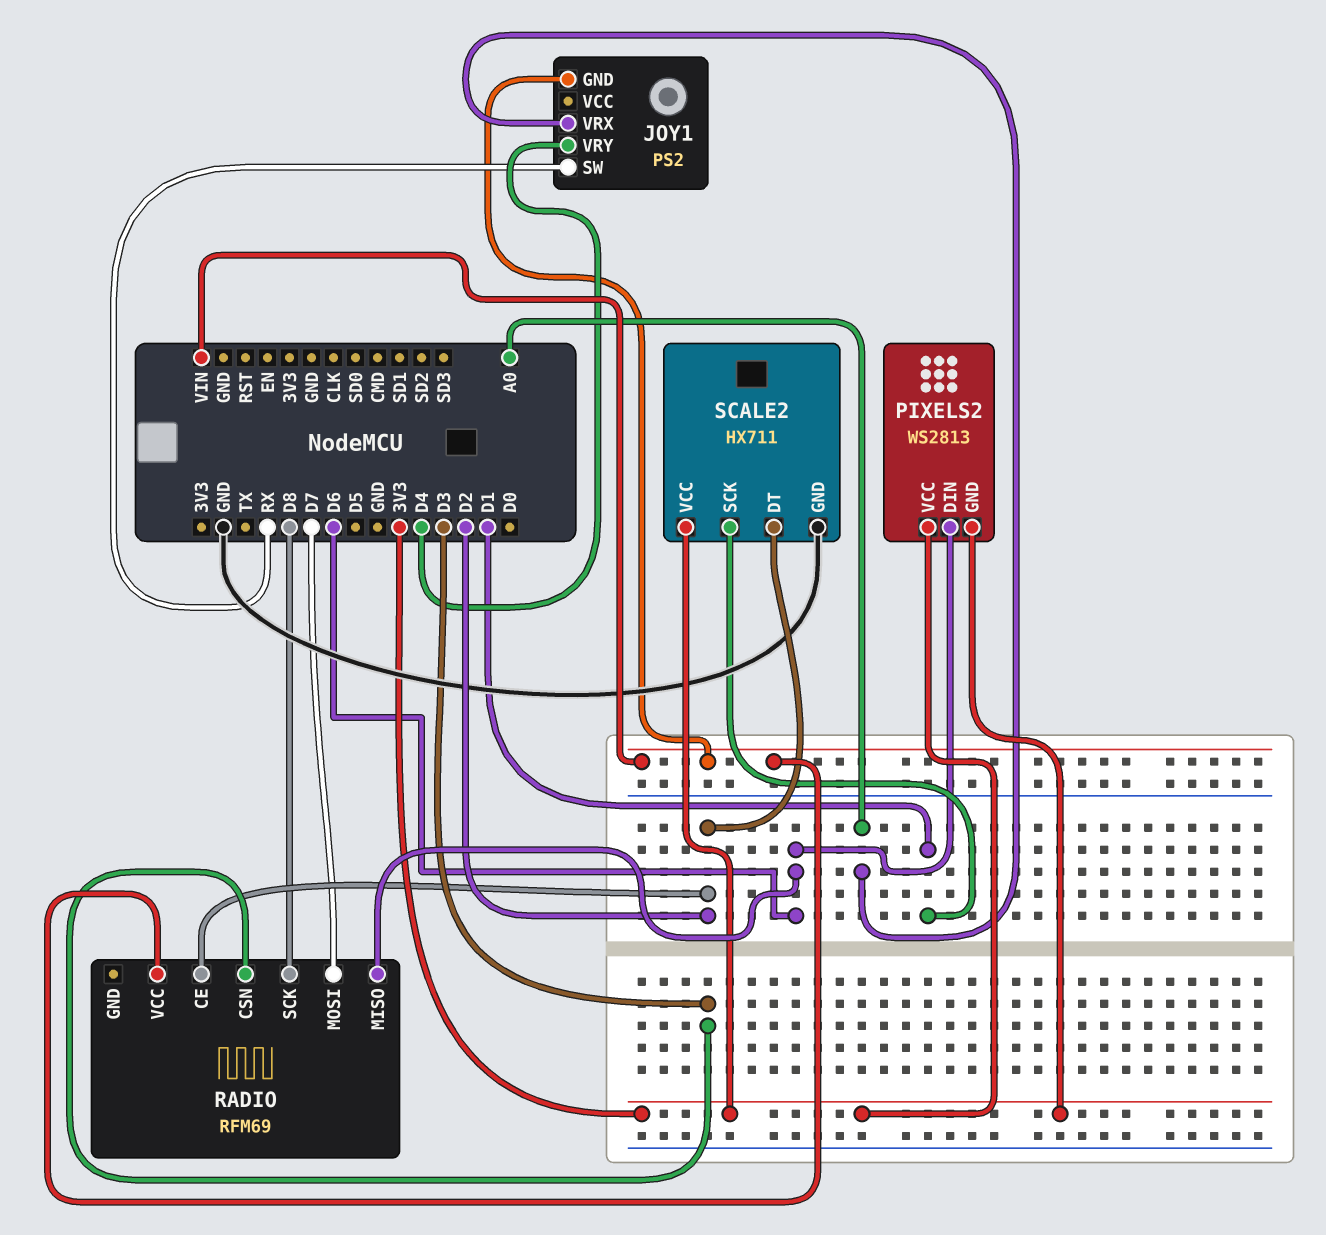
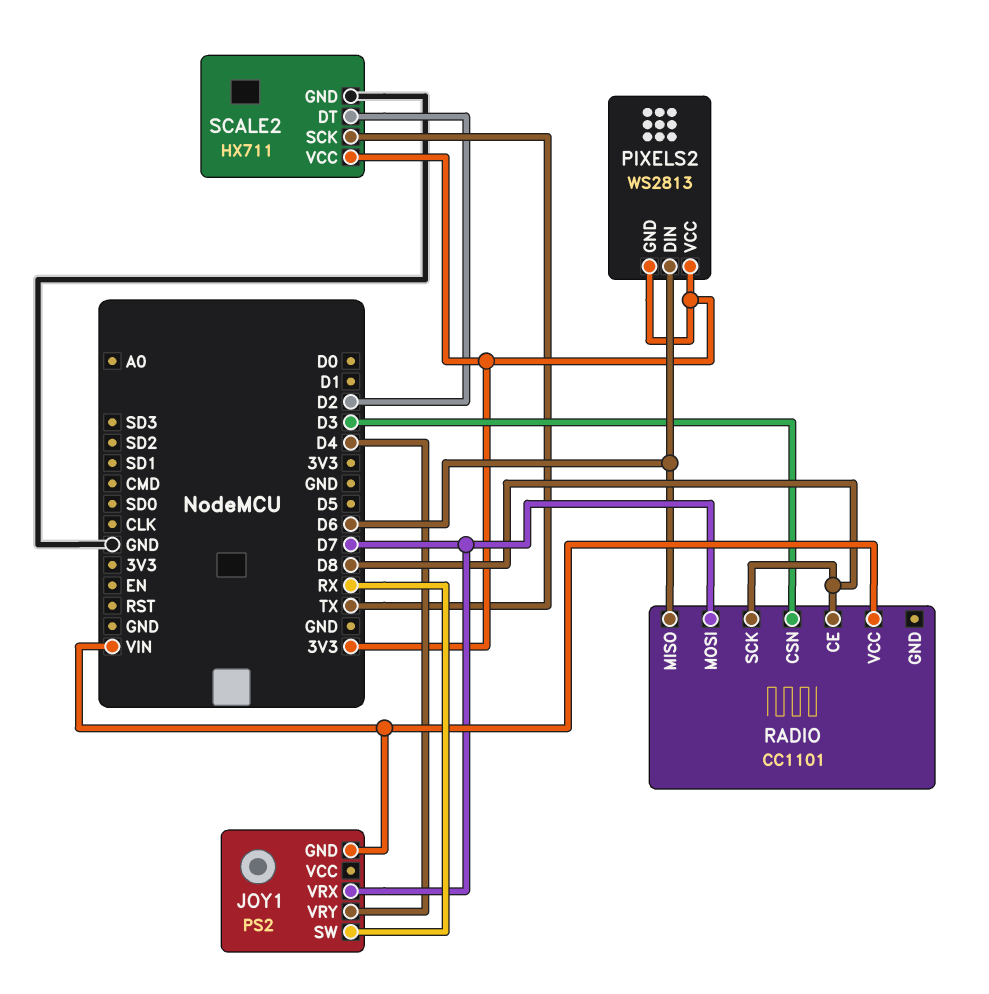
JOY1 pin VRX: A0 -> D7
RADIO: RFM69 -> CC1101
RADIO pin CE: D2 -> D8
SCALE2 pin SCK: D1 -> TX

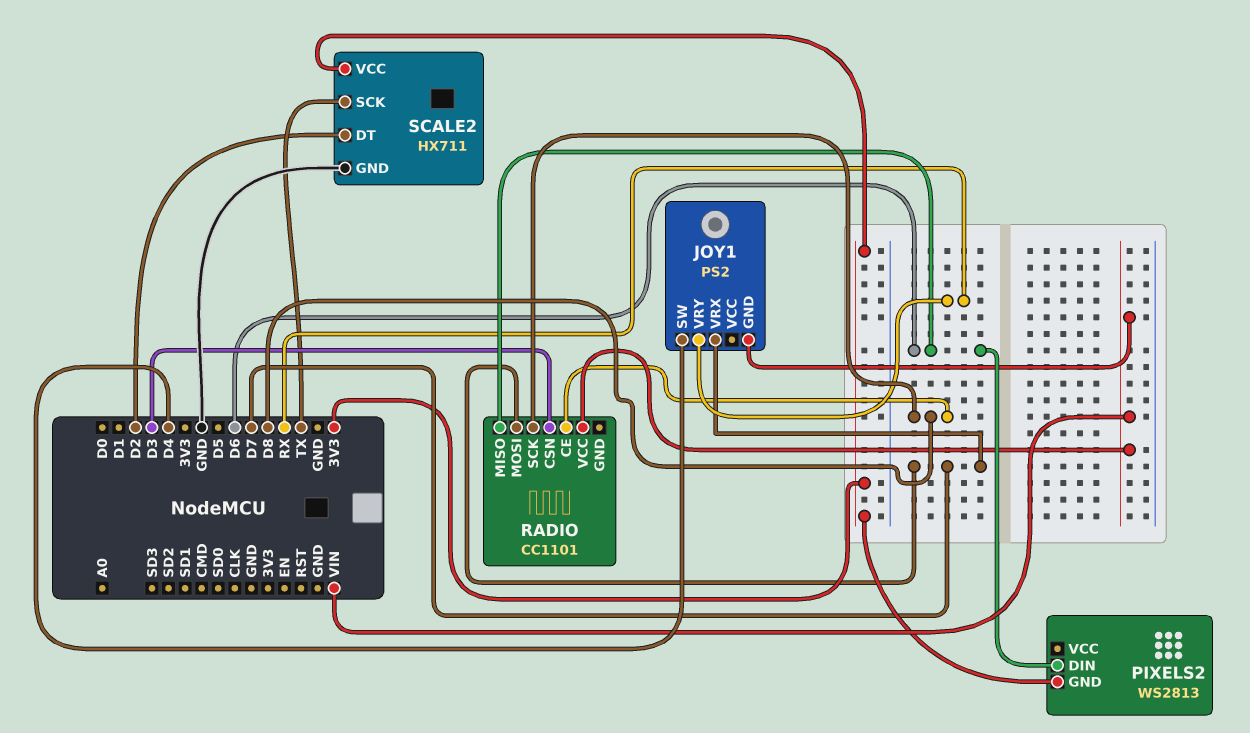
JOY1 pin SW: RX -> D4
JOY1 pin VRY: D4 -> RX
PIXELS2 pin VCC: 3V3 -> none

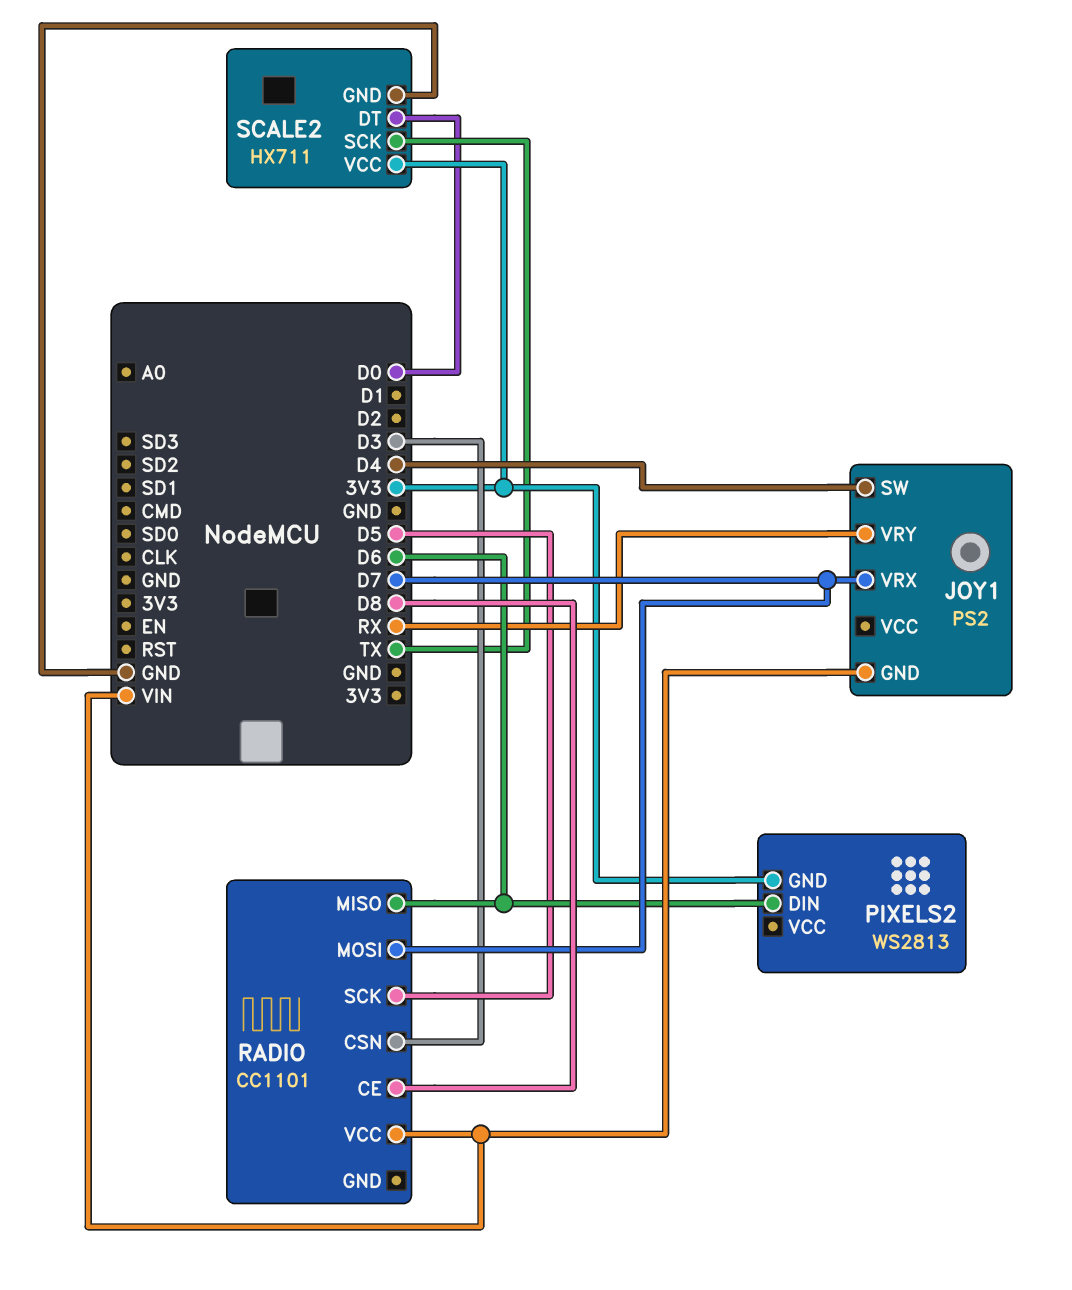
RADIO pin SCK: D8 -> D5
SCALE2 pin DT: D2 -> D0

